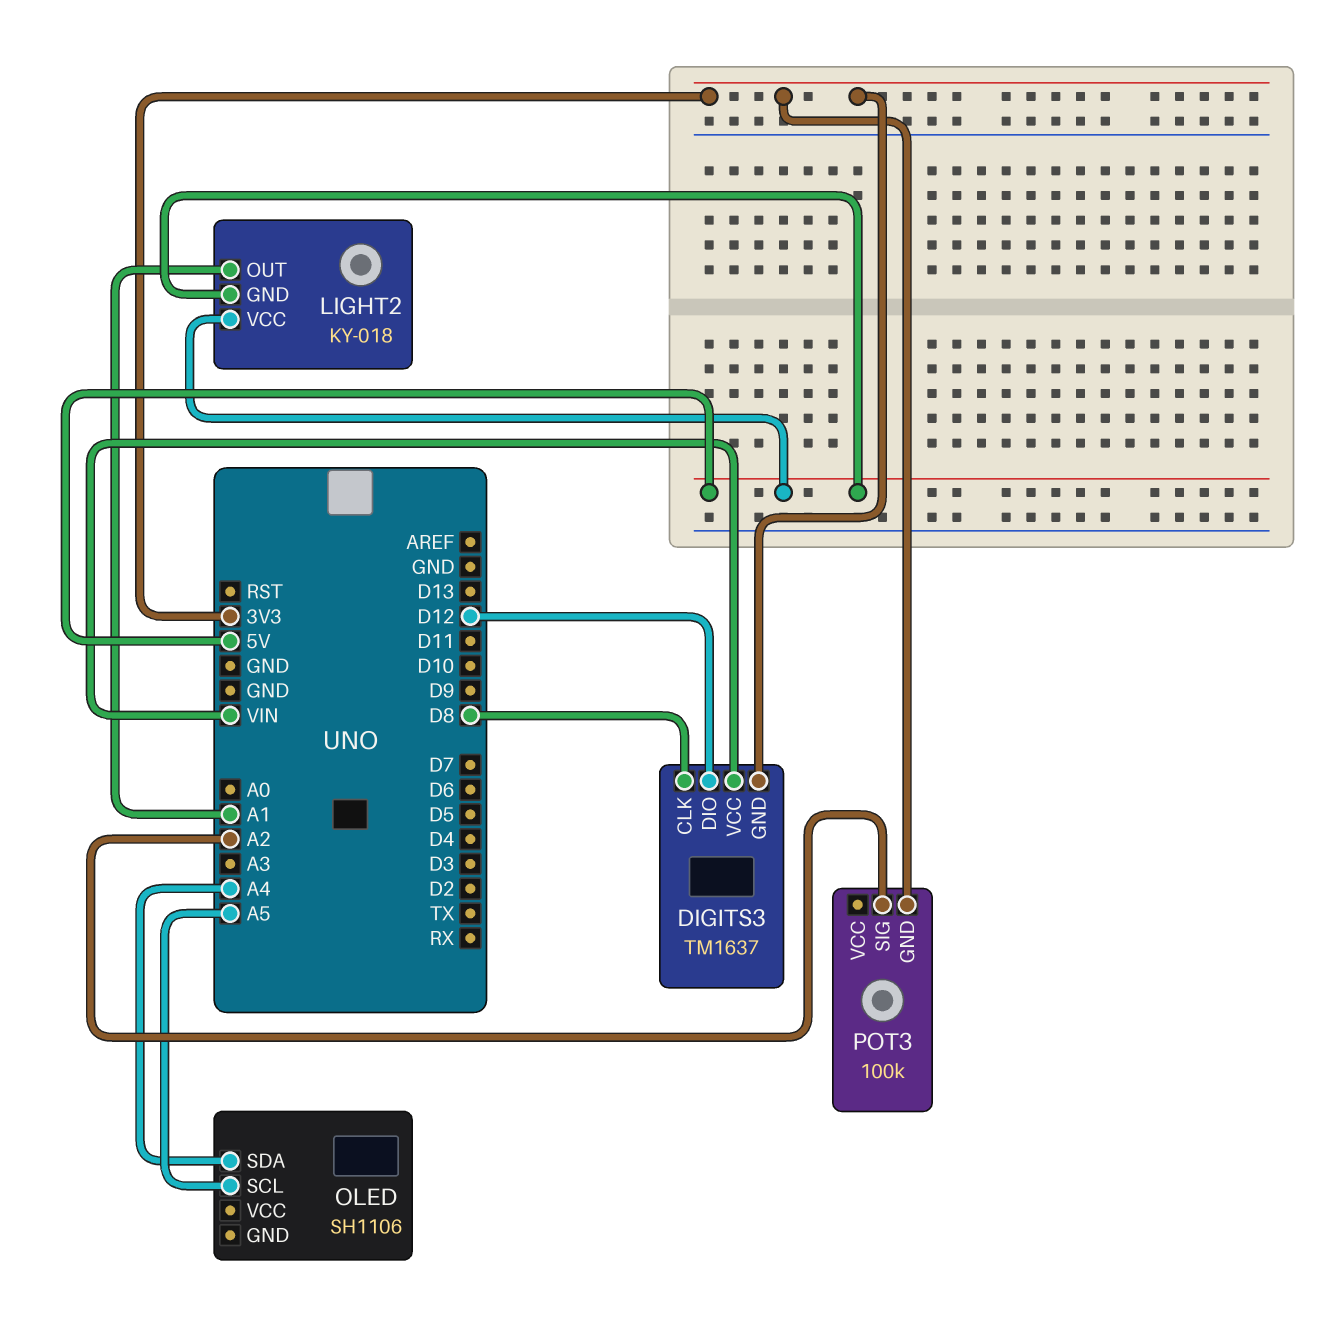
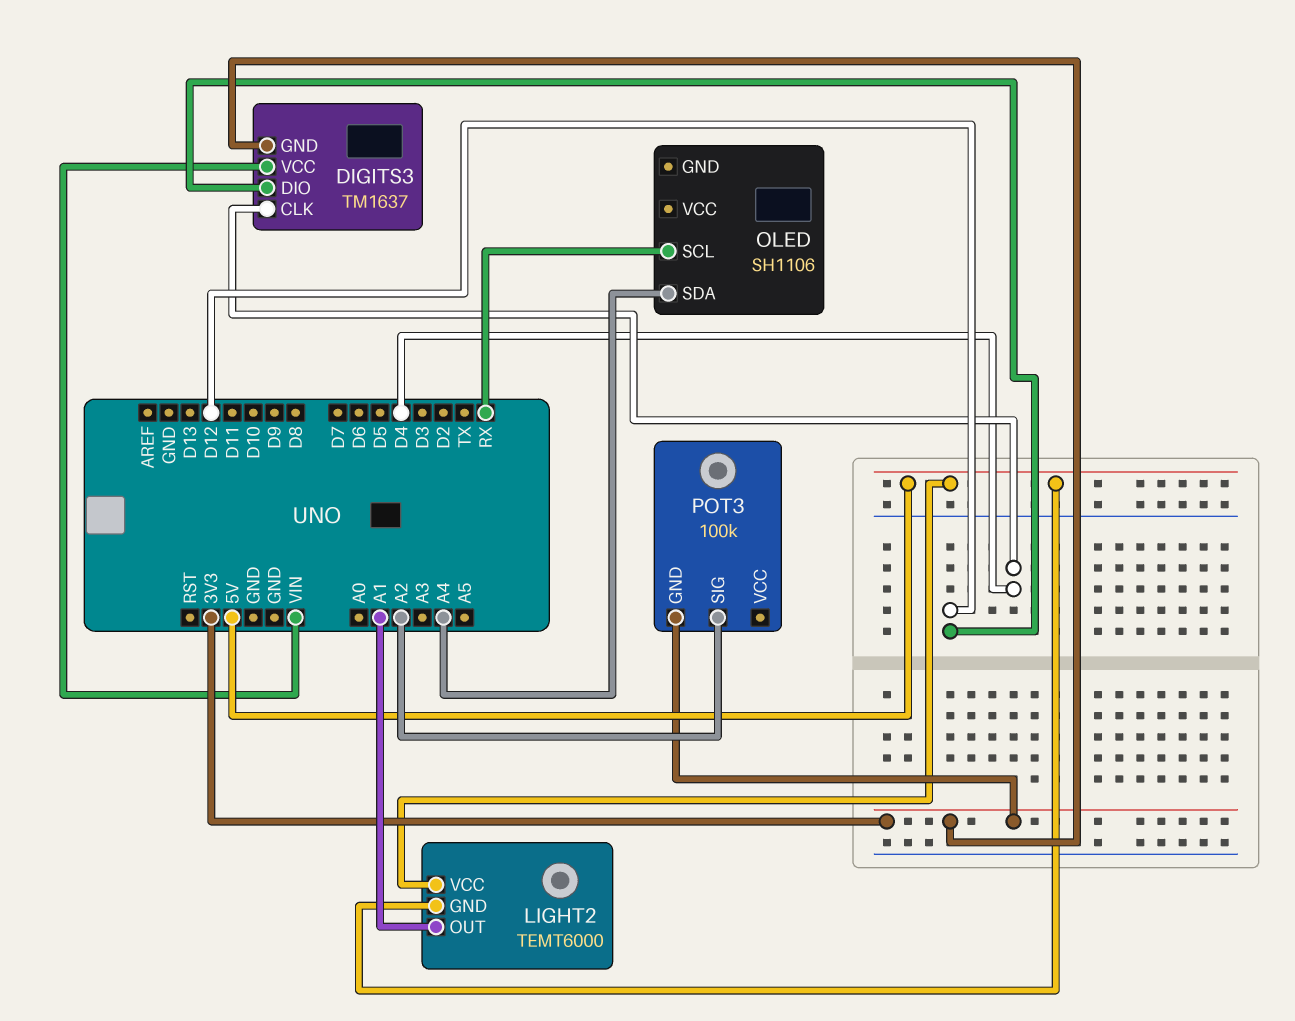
DIGITS3 pin CLK: D8 -> D4
LIGHT2: KY-018 -> TEMT6000
OLED pin SCL: A5 -> RX

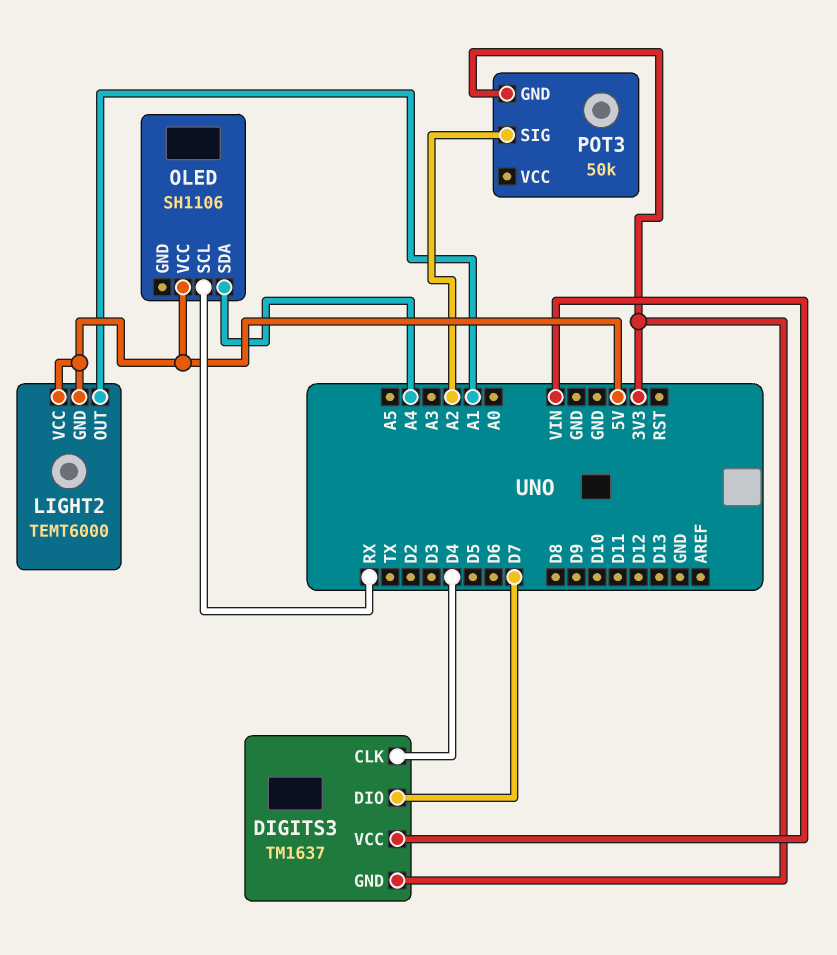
DIGITS3 pin DIO: D12 -> D7
OLED pin VCC: none -> 5V
POT3: 100k -> 50k

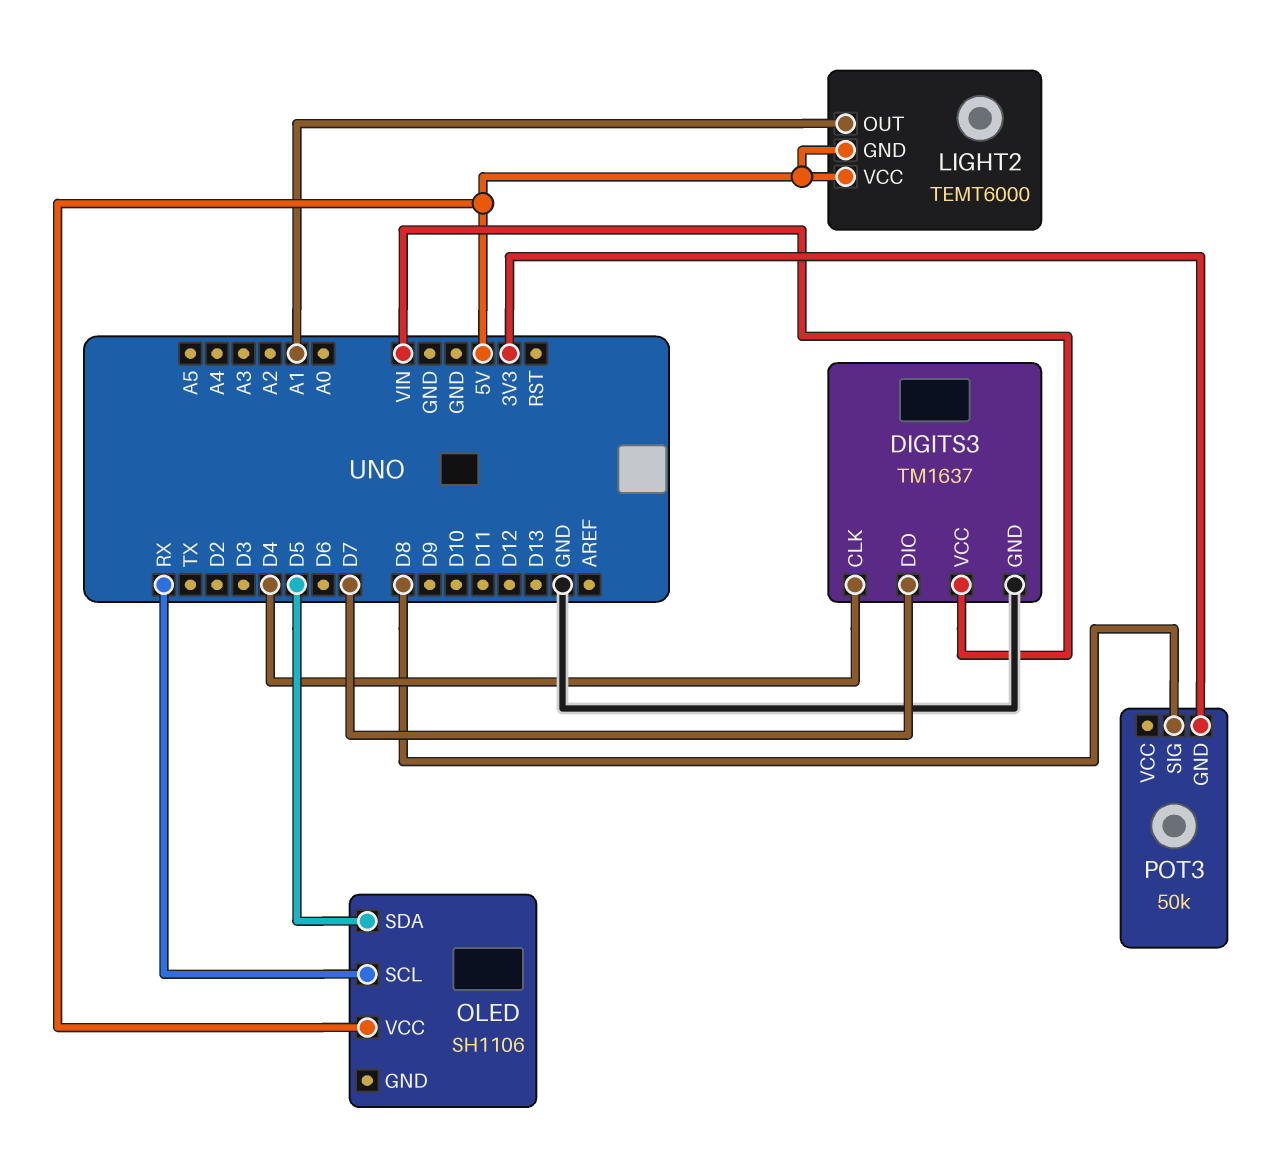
DIGITS3 pin GND: 3V3 -> GND
OLED pin SDA: A4 -> D5
POT3 pin SIG: A2 -> D8

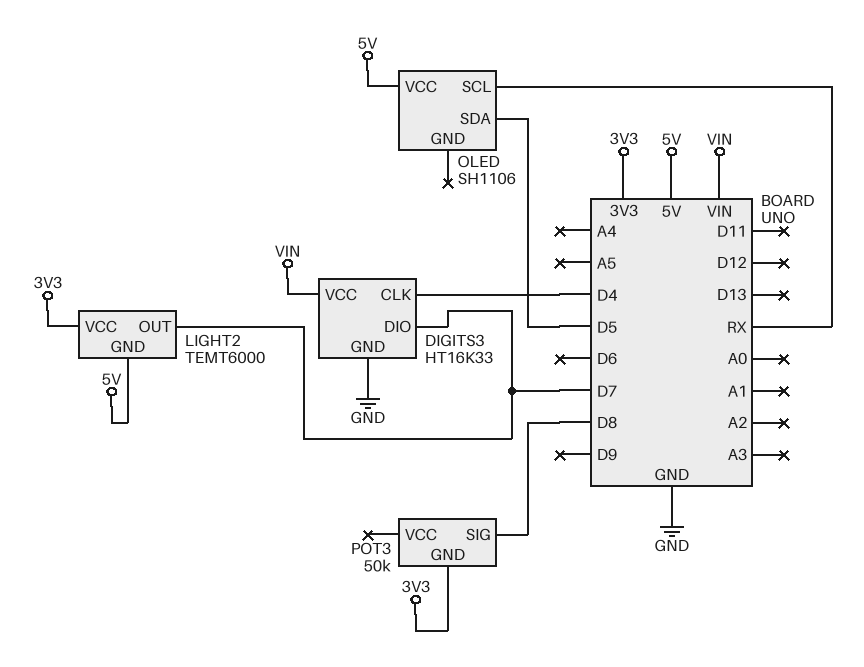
DIGITS3: TM1637 -> HT16K33
LIGHT2 pin OUT: A1 -> D7
LIGHT2 pin VCC: 5V -> 3V3

